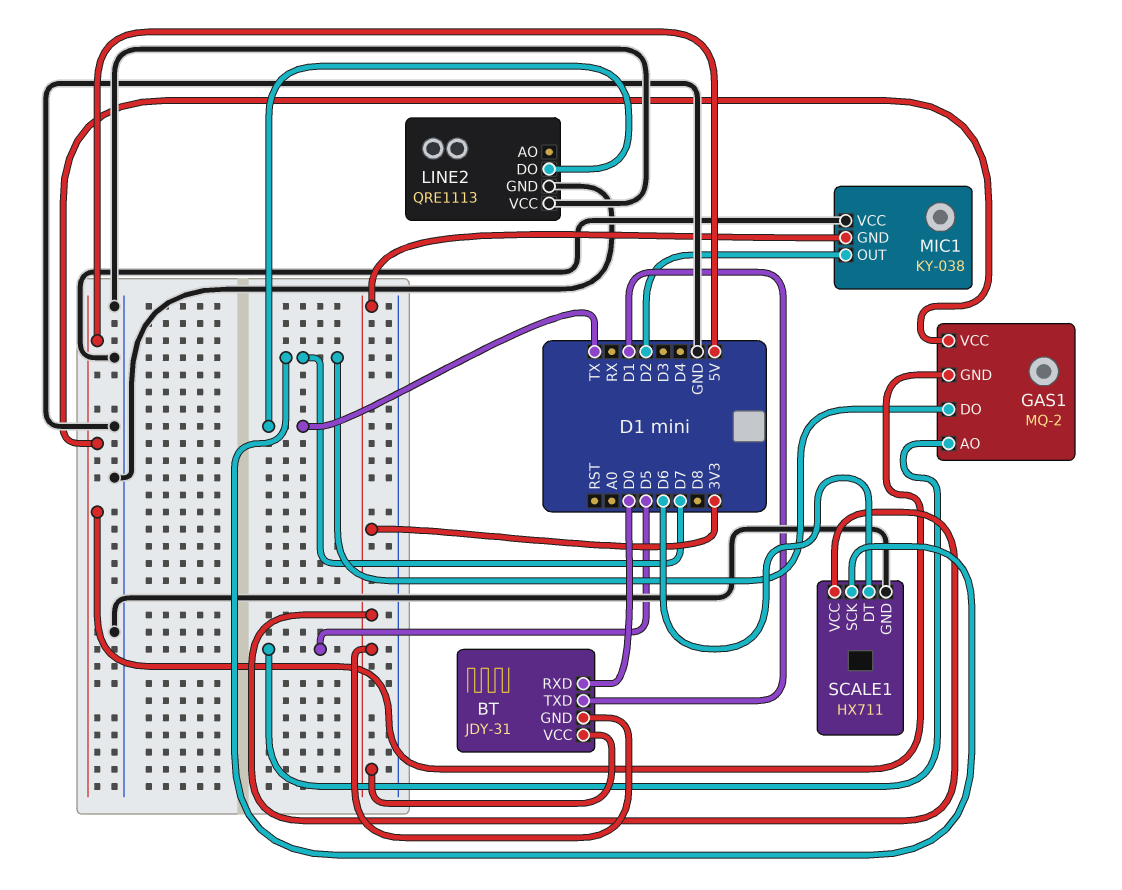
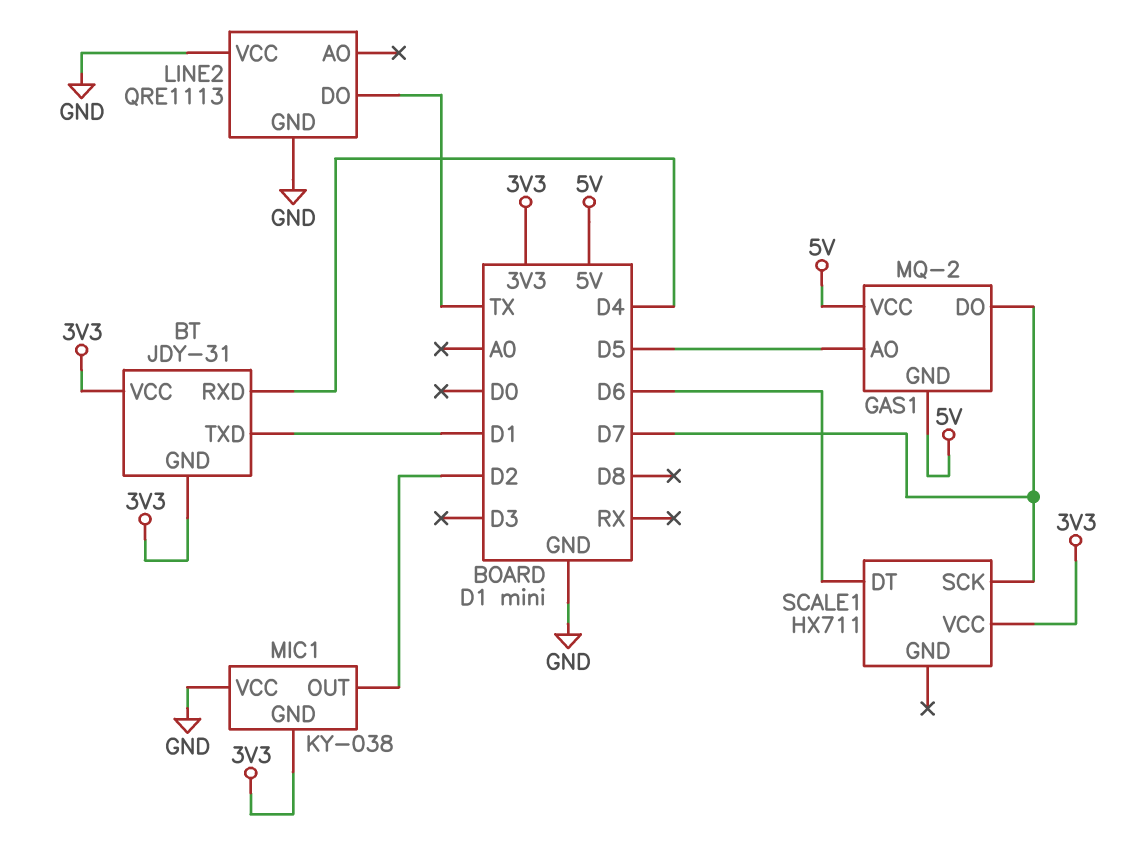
BT pin RXD: D0 -> D4
SCALE1 pin GND: GND -> none

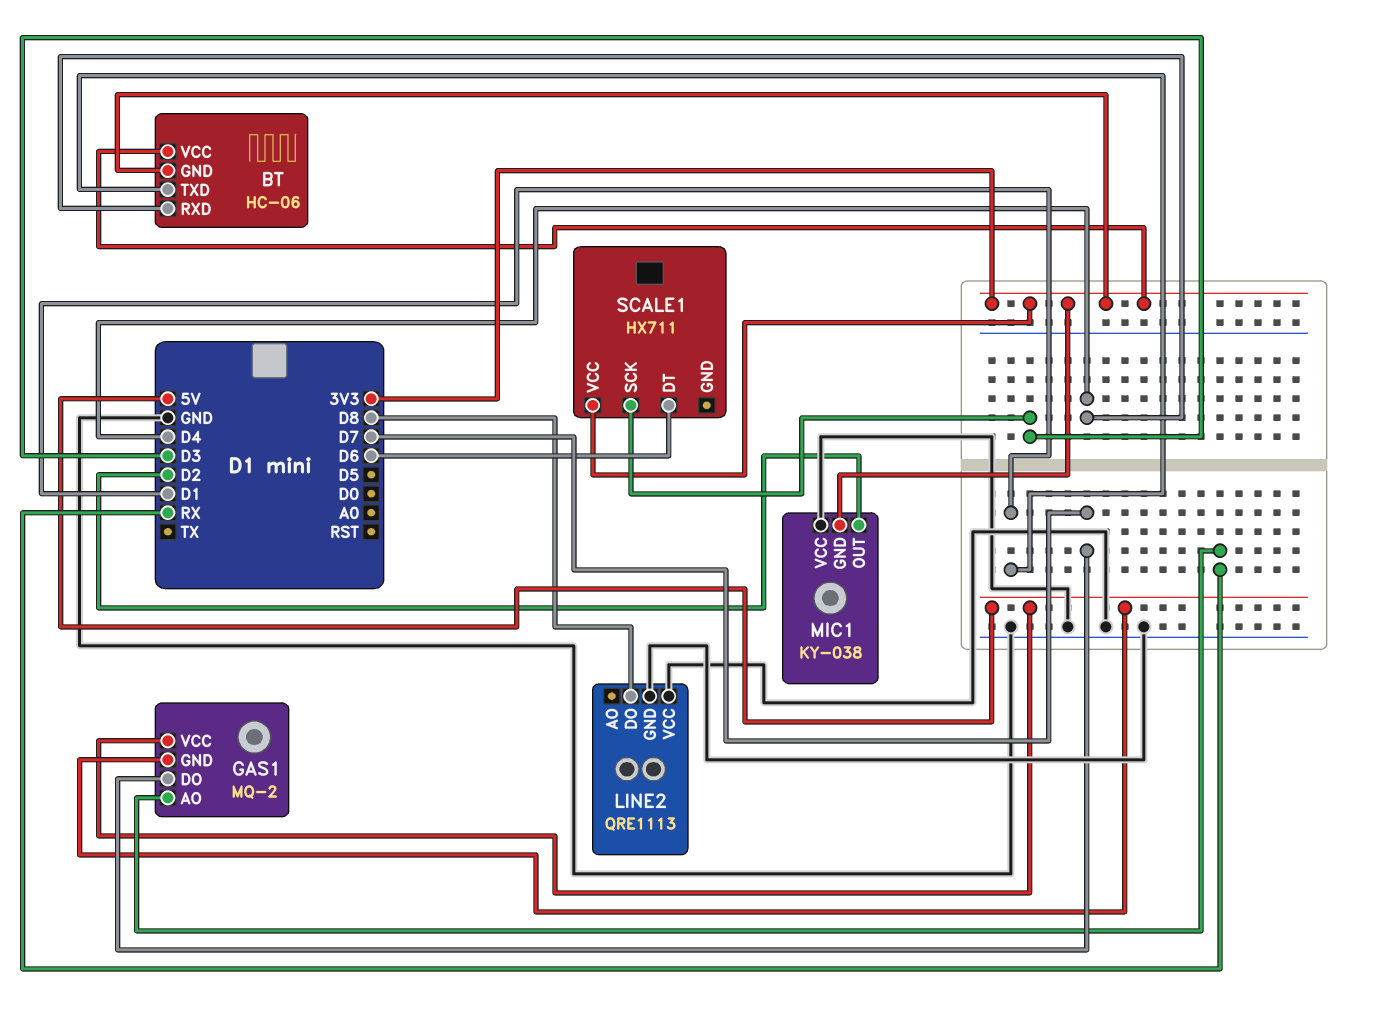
BT: JDY-31 -> HC-06
GAS1 pin AO: D5 -> RX
LINE2 pin DO: TX -> D8
SCALE1 pin SCK: D7 -> D3

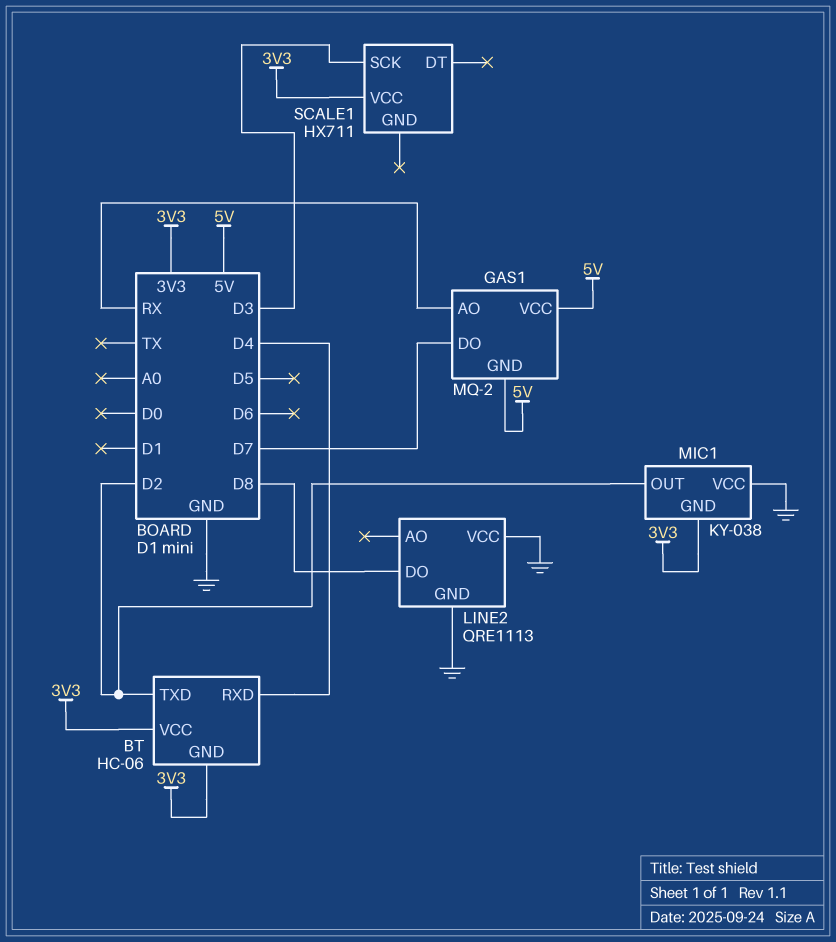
BT pin TXD: D1 -> D2
SCALE1 pin DT: D6 -> none

